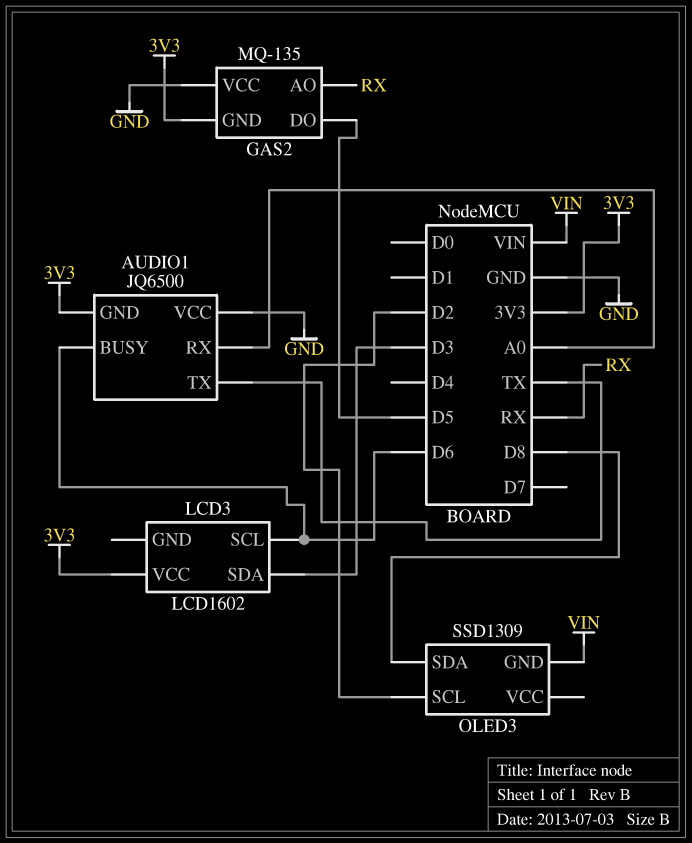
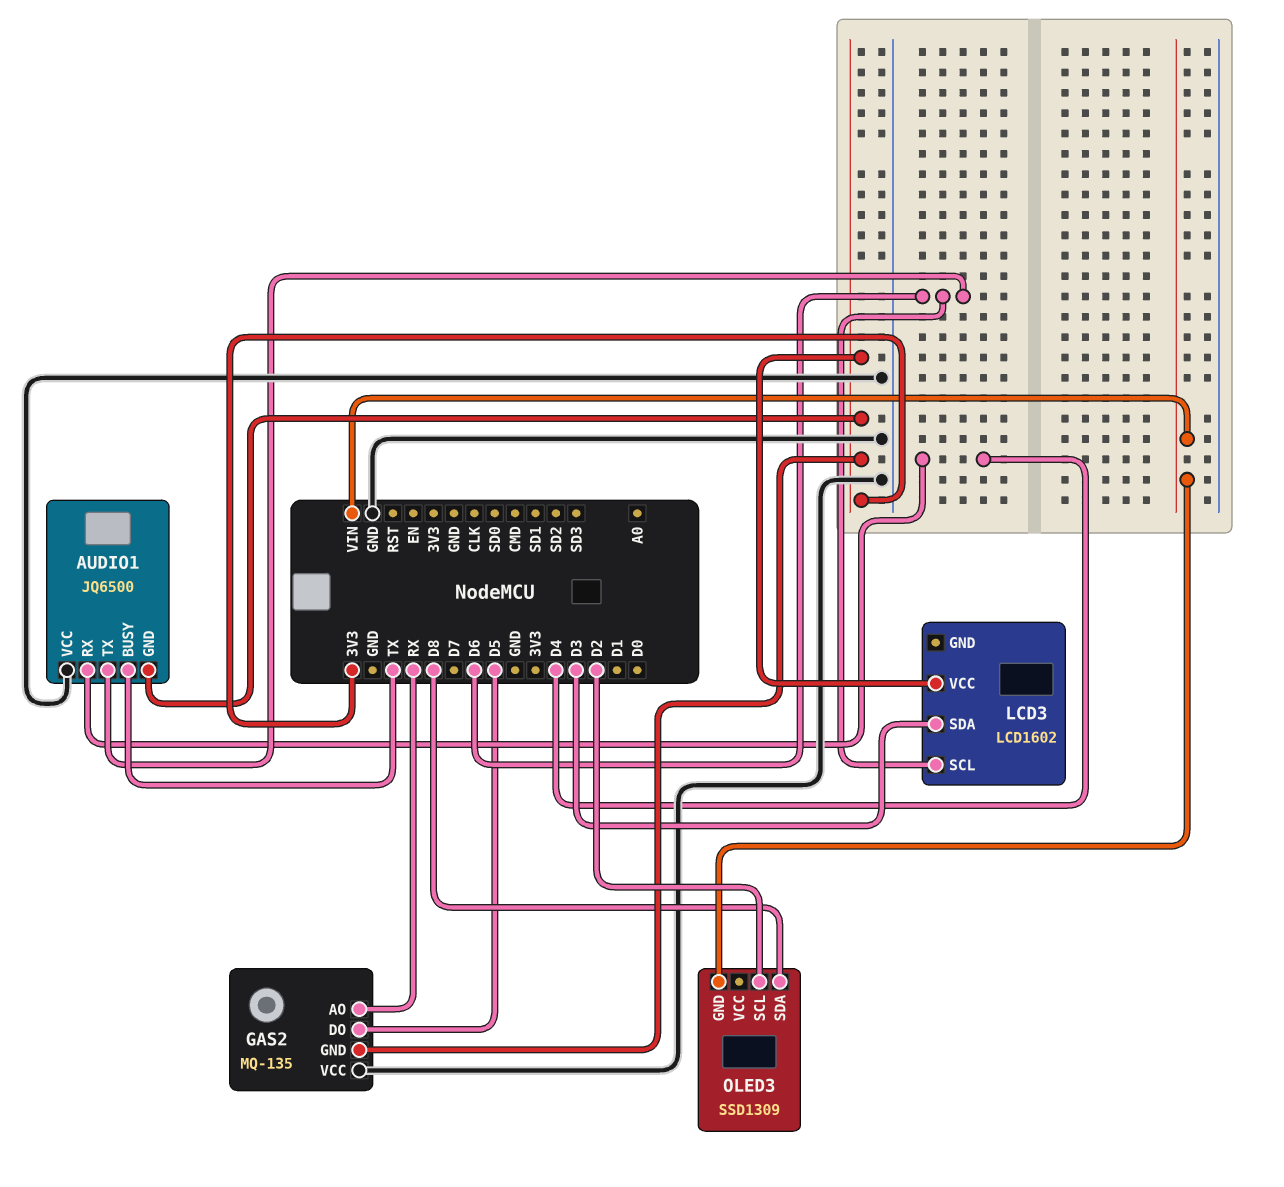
AUDIO1 pin BUSY: D6 -> TX
AUDIO1 pin RX: A0 -> D4
AUDIO1 pin TX: TX -> D6

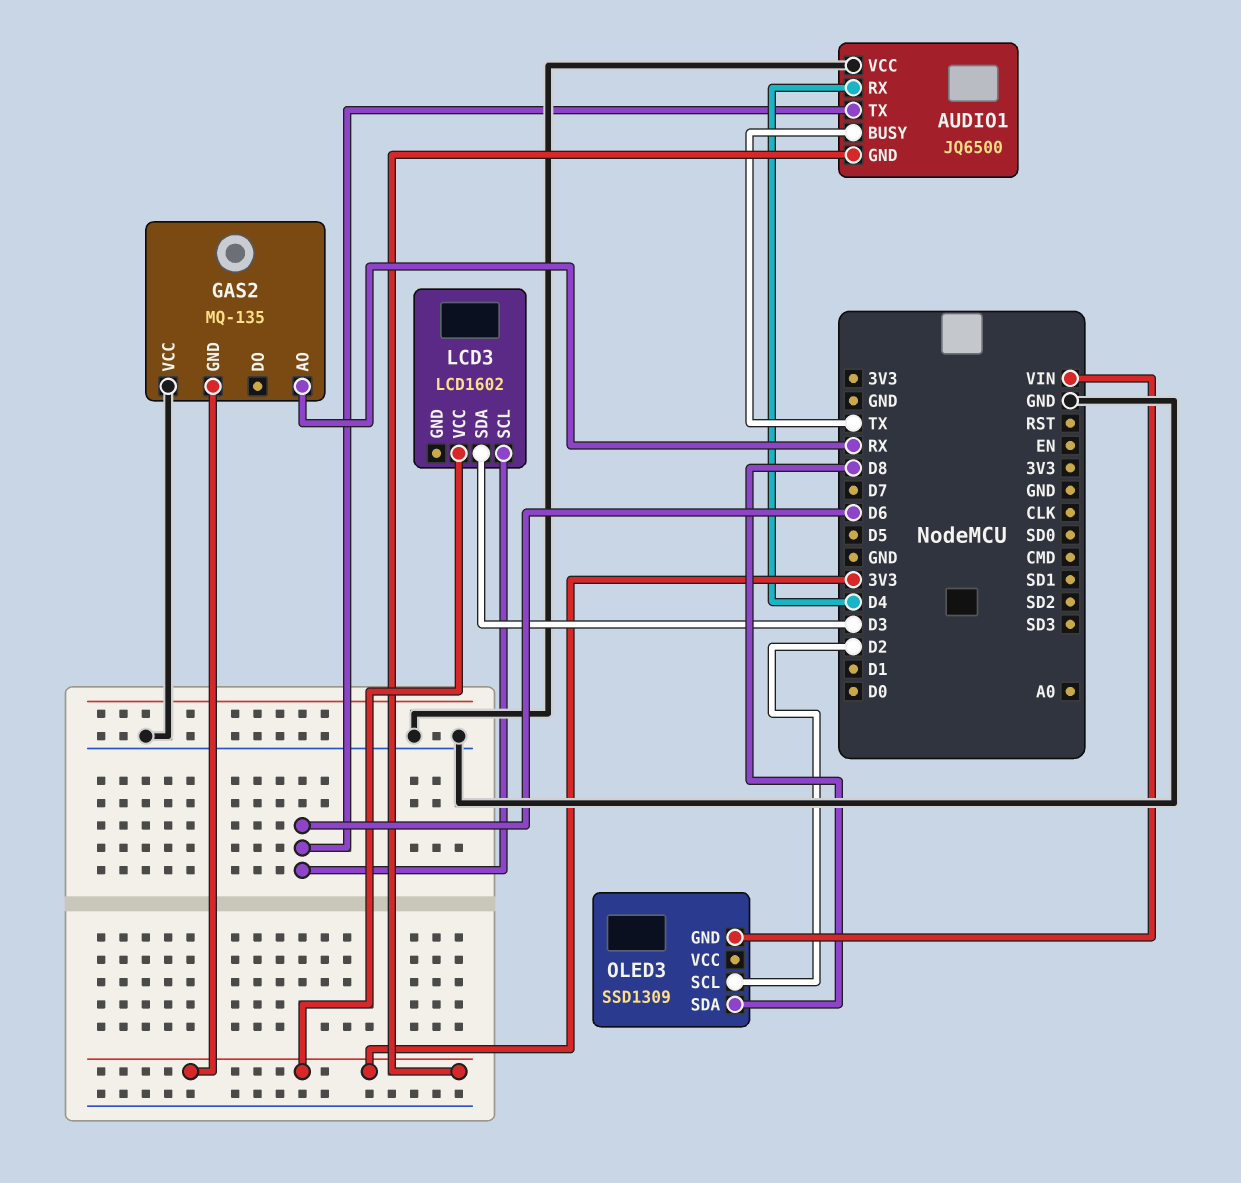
GAS2 pin DO: D5 -> none

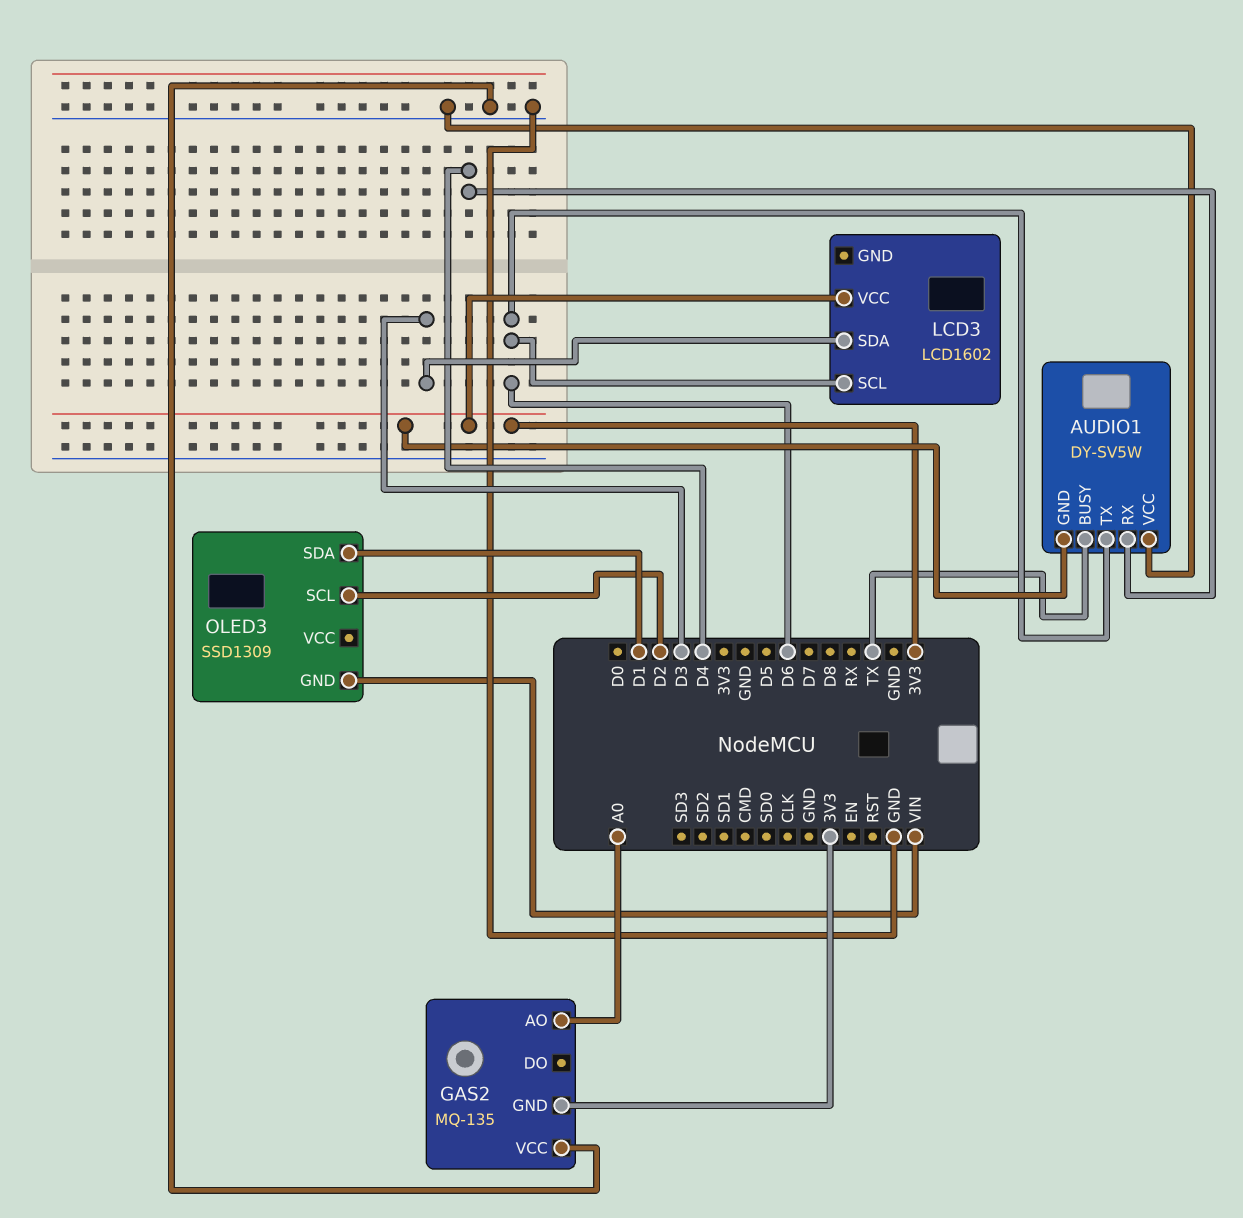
AUDIO1: JQ6500 -> DY-SV5W
GAS2 pin AO: RX -> A0
OLED3 pin SDA: D8 -> D1

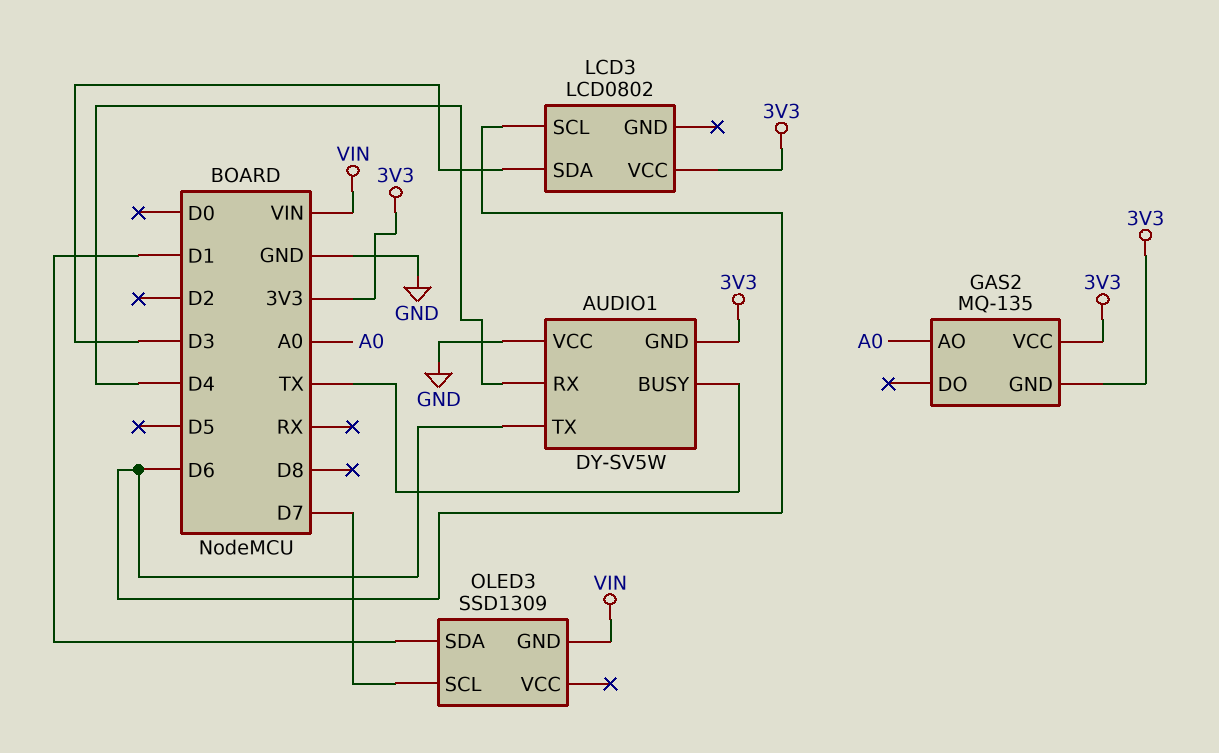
GAS2 pin VCC: GND -> 3V3
LCD3: LCD1602 -> LCD0802
OLED3 pin SCL: D2 -> D7

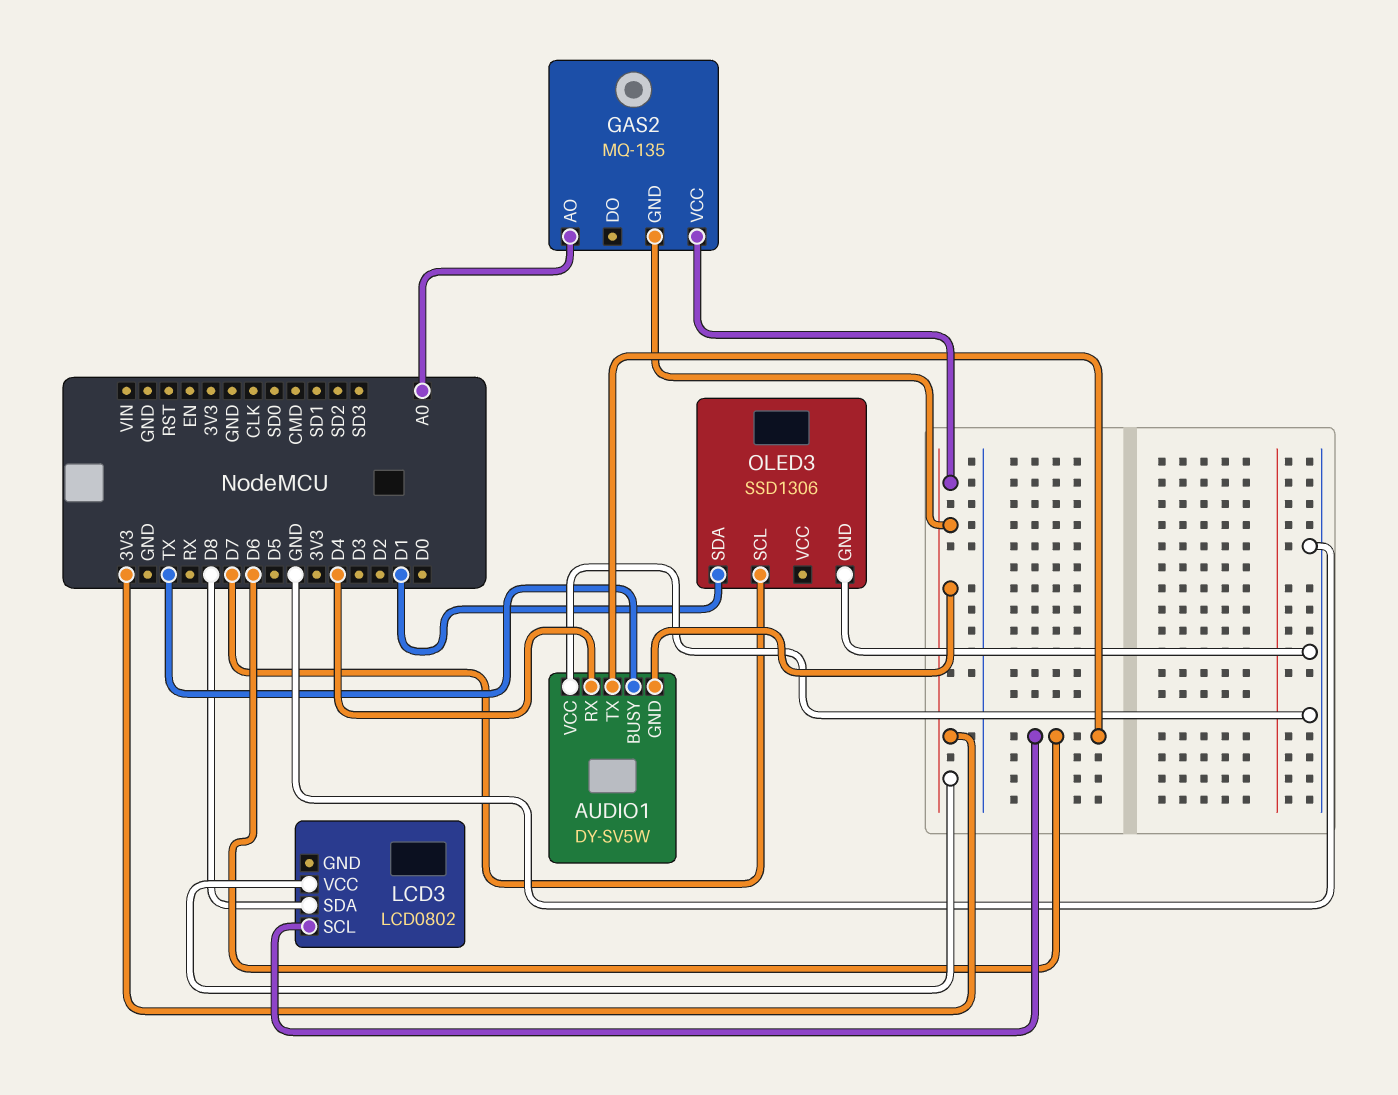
LCD3 pin SDA: D3 -> D8
OLED3: SSD1309 -> SSD1306
OLED3 pin GND: VIN -> GND

